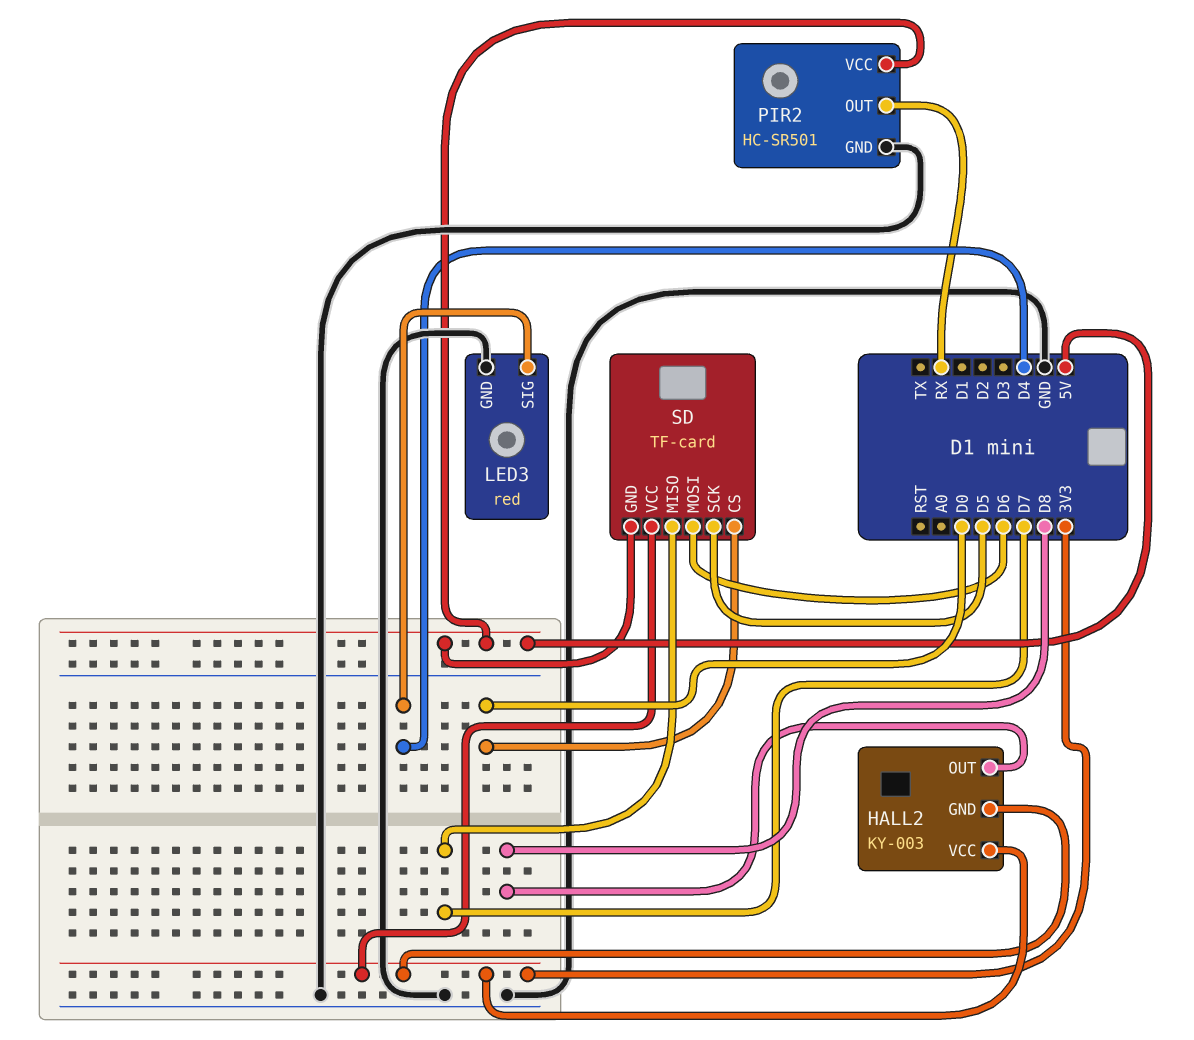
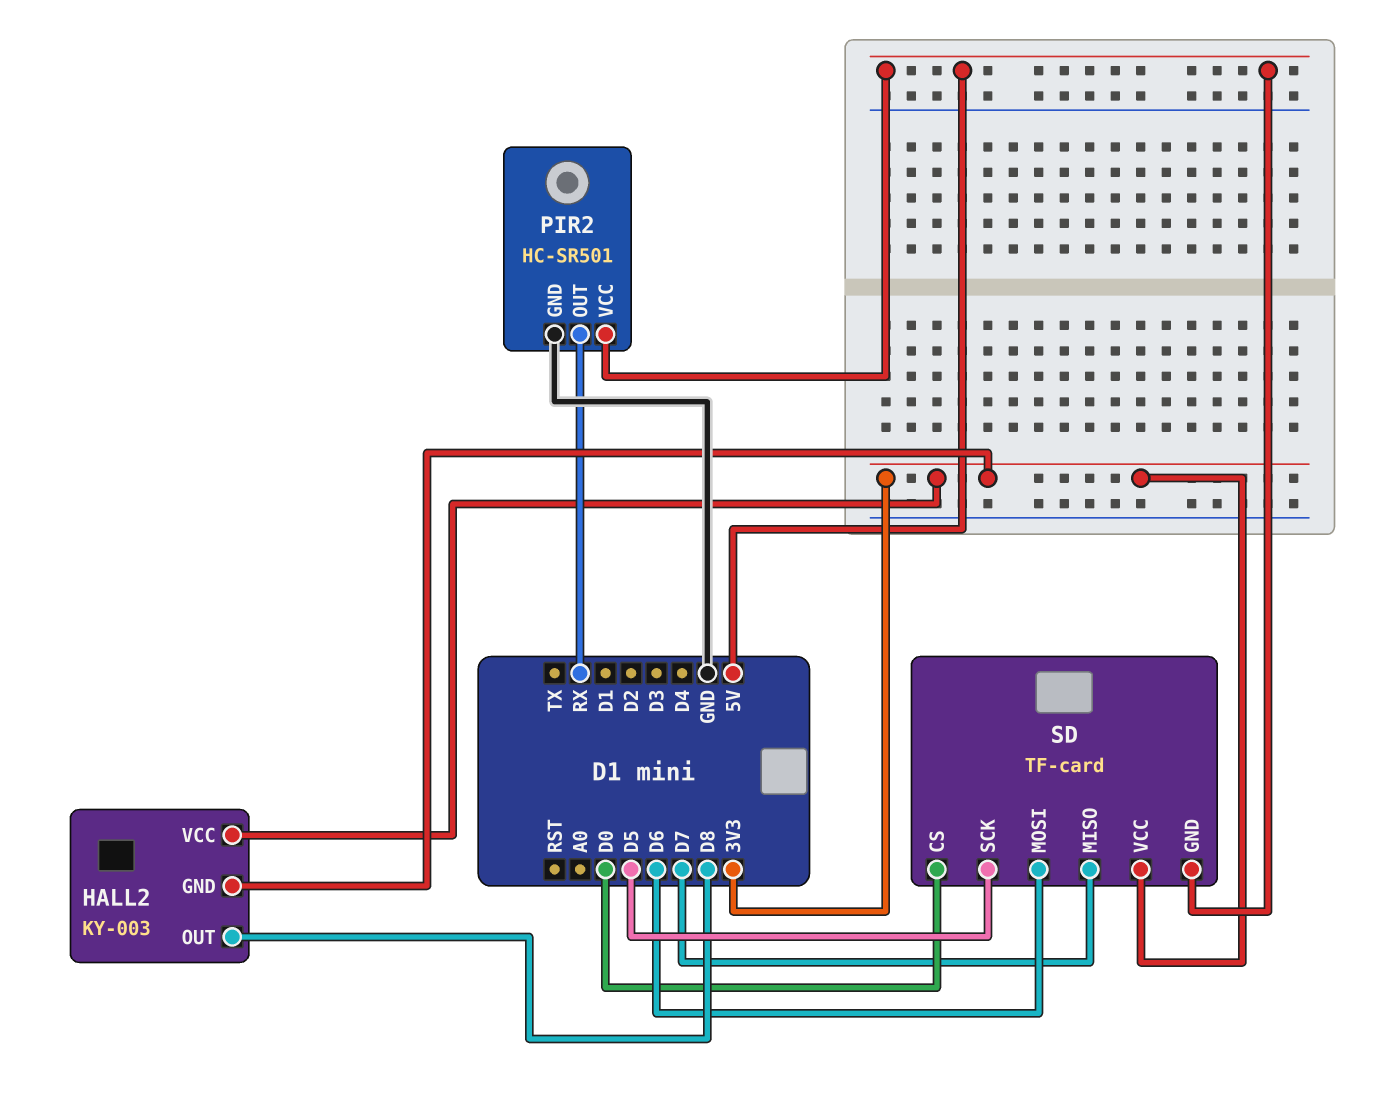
LED3: red -> none
LED3 pin GND: GND -> none
LED3 pin SIG: D4 -> none

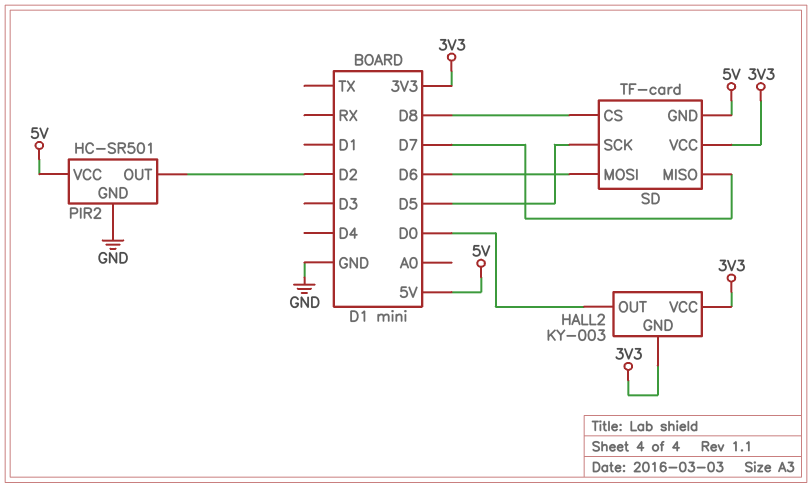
HALL2 pin OUT: D8 -> D0
PIR2 pin OUT: RX -> D2
SD pin CS: D0 -> D8

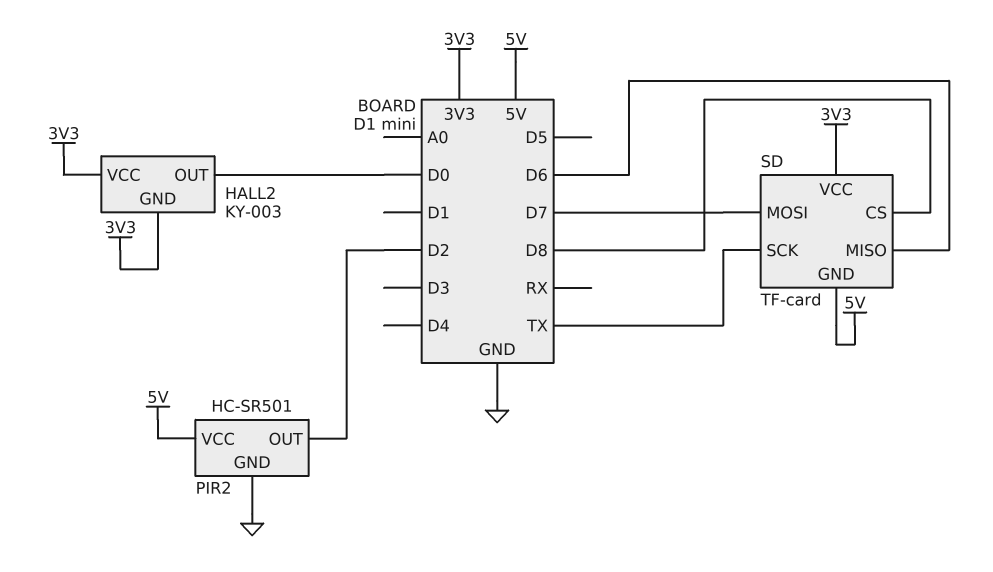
SD pin MISO: D7 -> D6
SD pin MOSI: D6 -> D7
SD pin SCK: D5 -> TX

